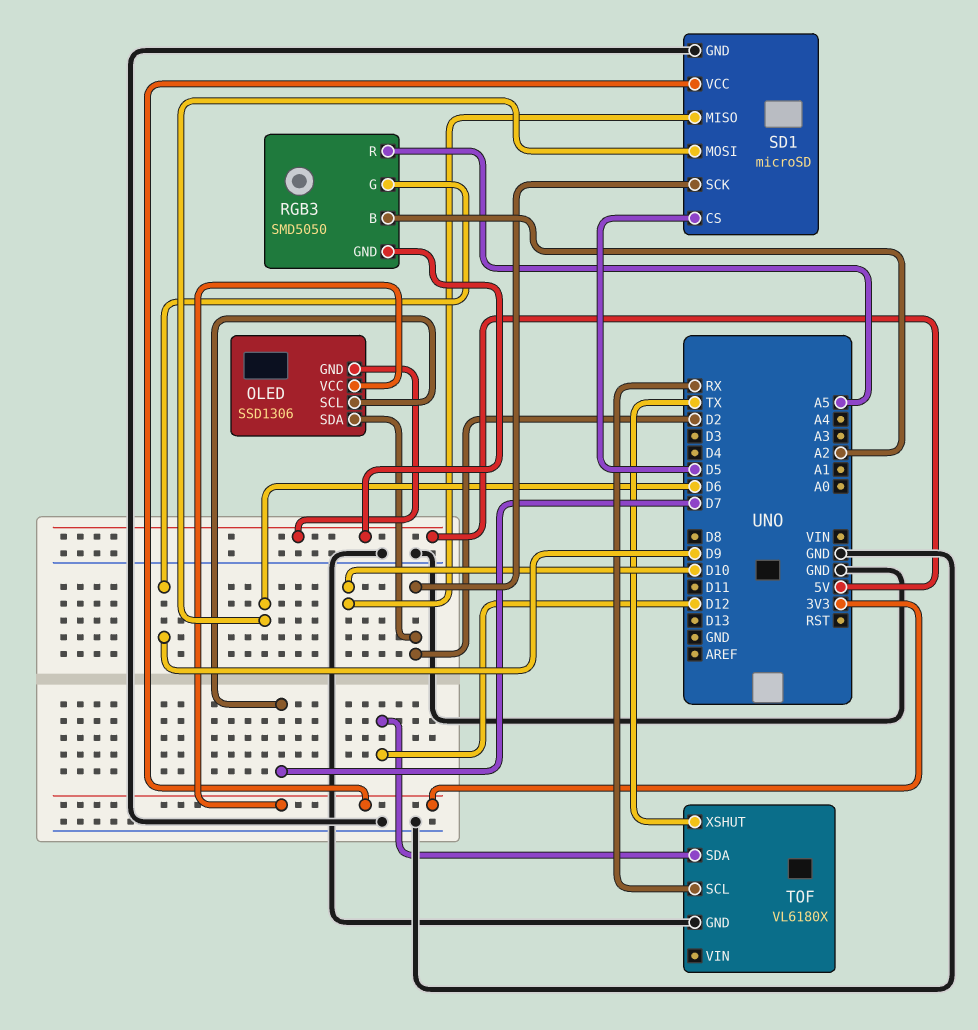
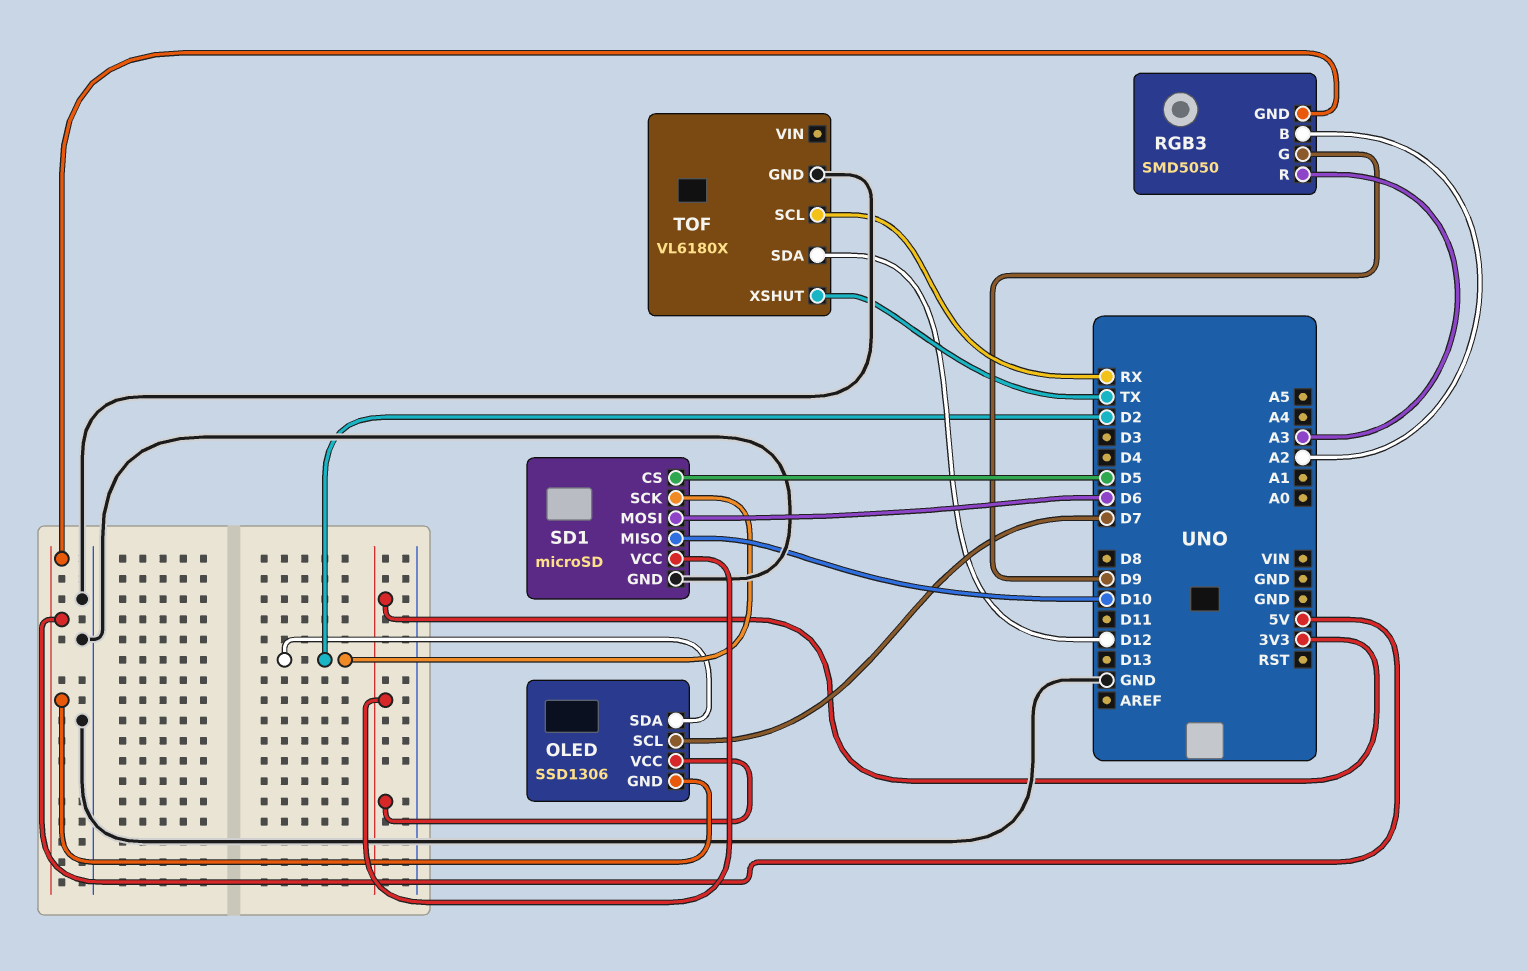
RGB3 pin R: A5 -> A3

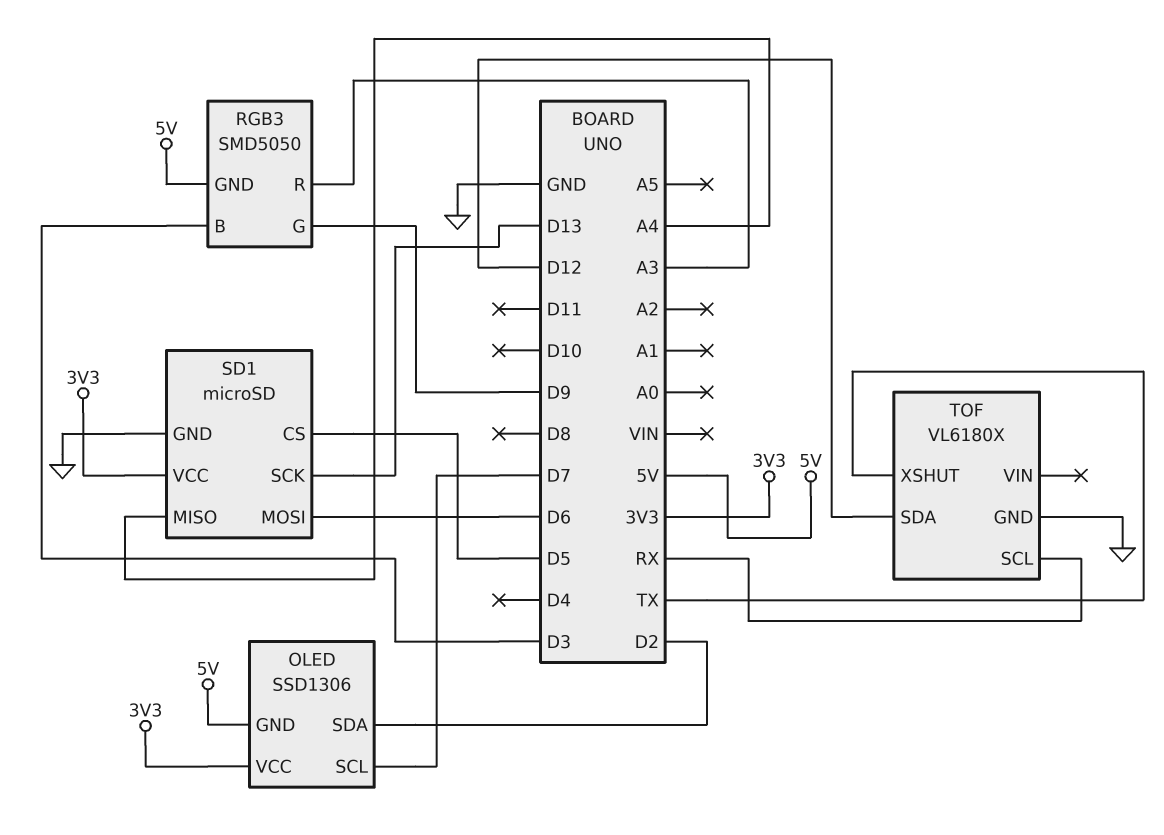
RGB3 pin B: A2 -> D3
SD1 pin MISO: D10 -> A4
SD1 pin SCK: D2 -> D13

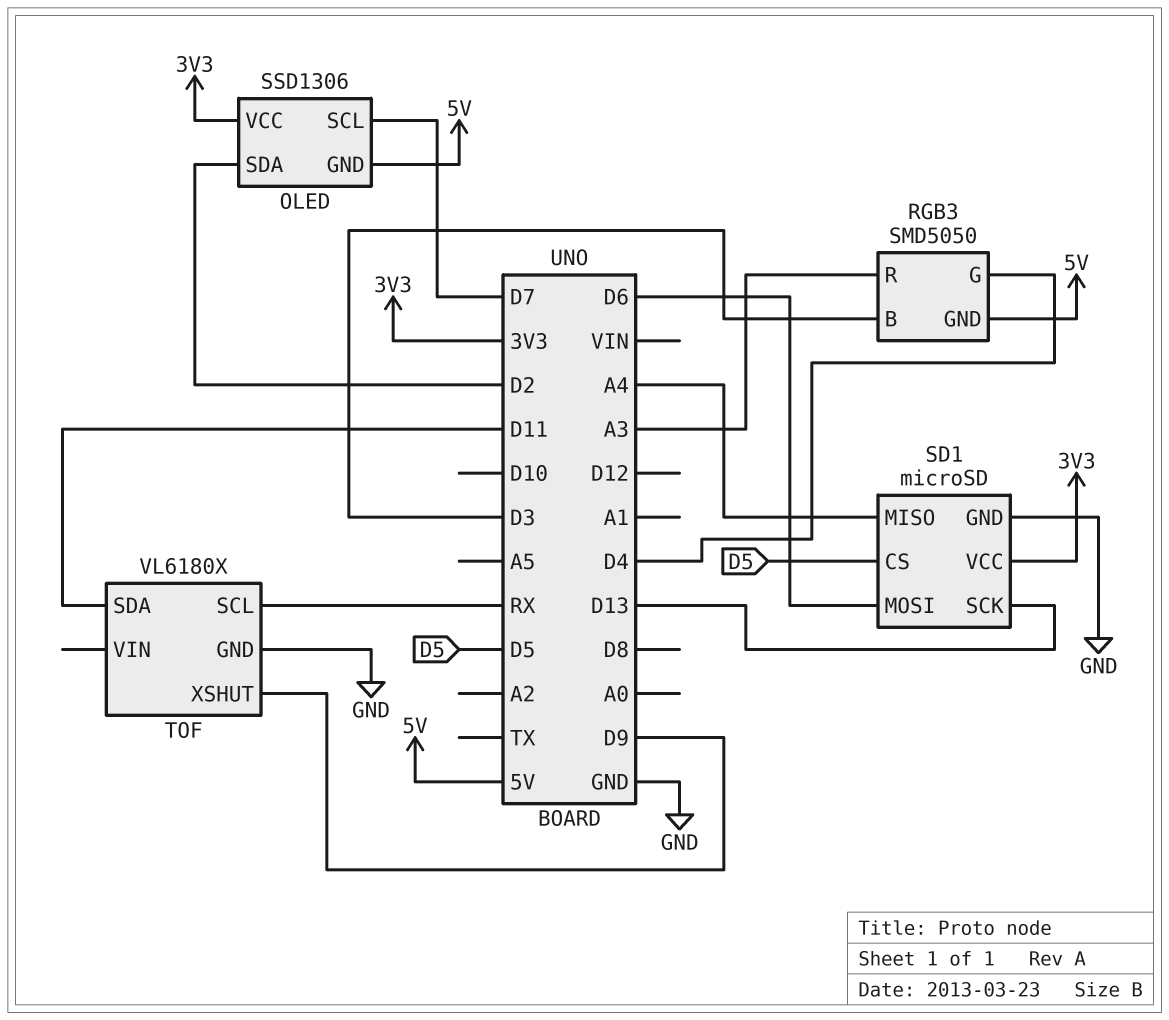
RGB3 pin G: D9 -> D4
TOF pin SDA: D12 -> D11
TOF pin XSHUT: TX -> D9

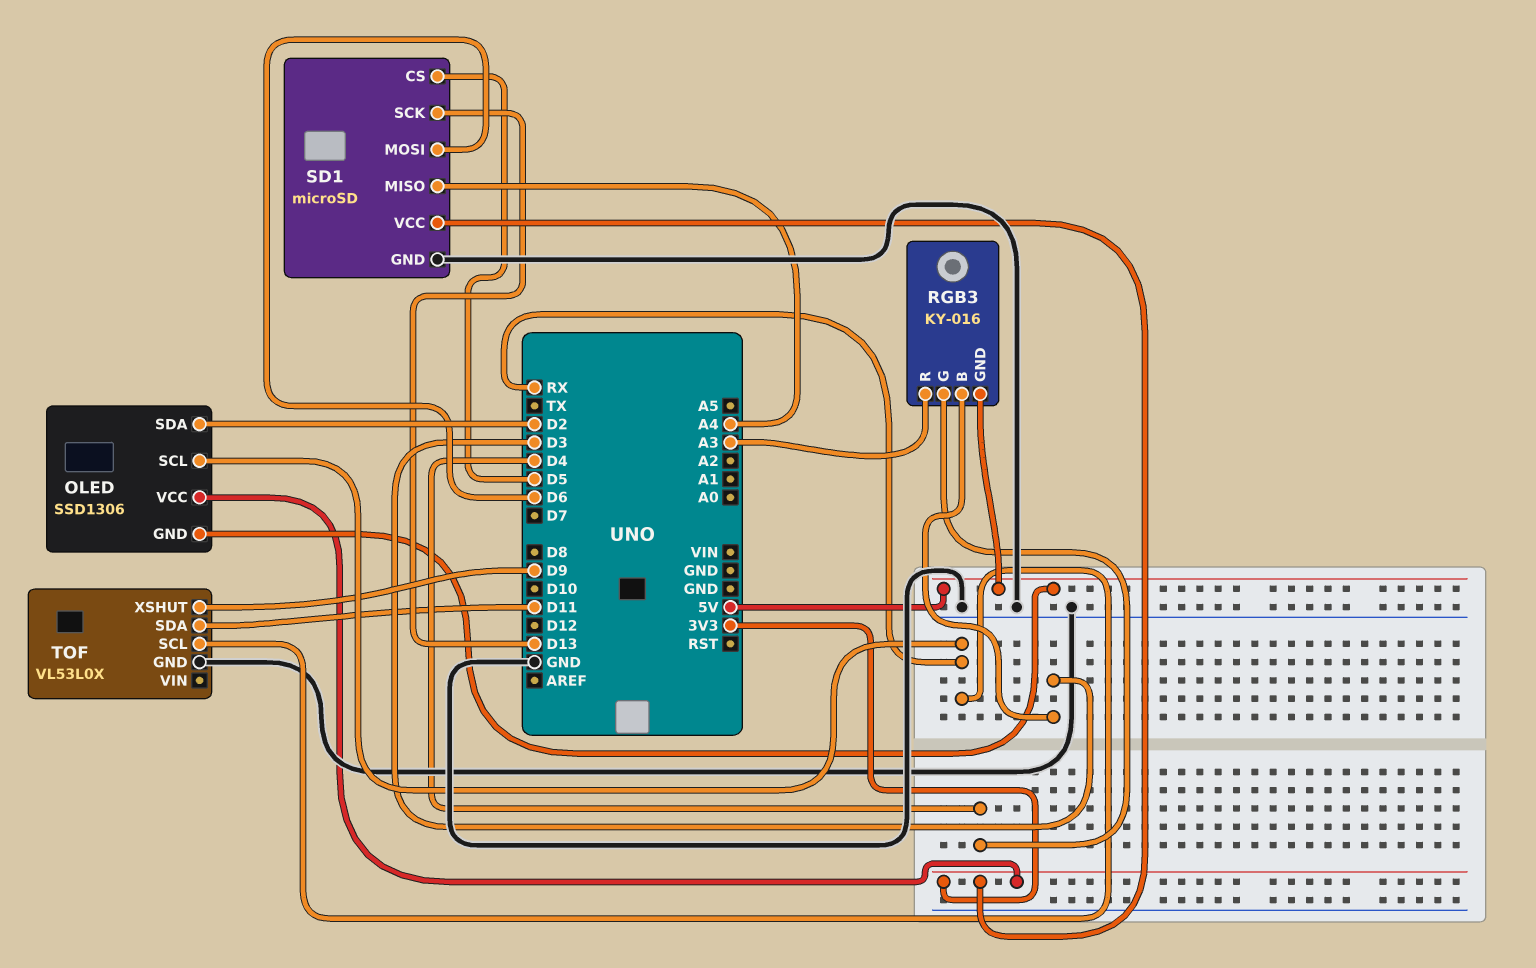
OLED pin SCL: D7 -> RX
RGB3: SMD5050 -> KY-016
TOF: VL6180X -> VL53L0X

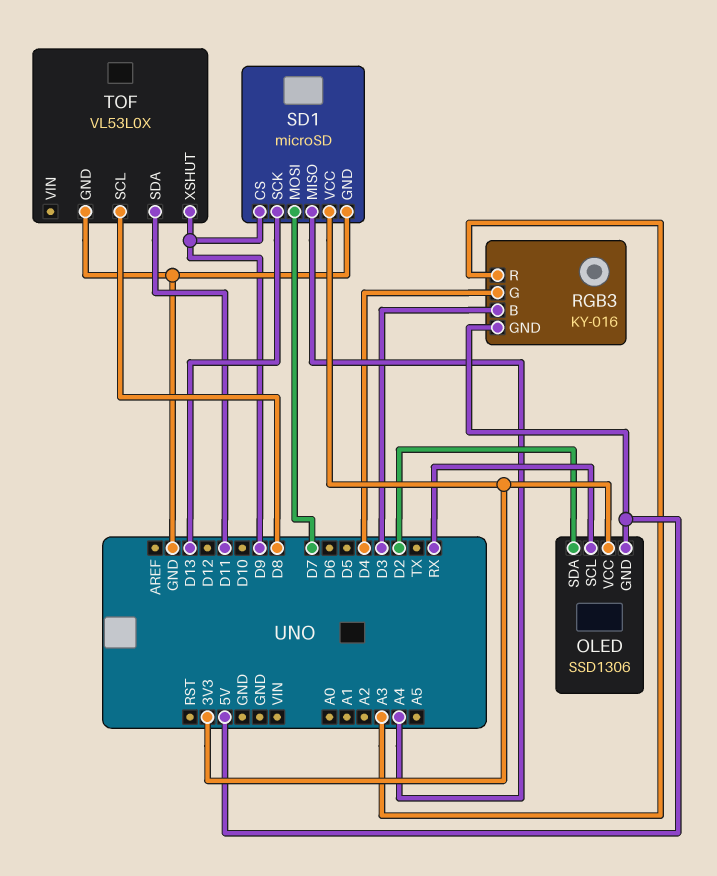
SD1 pin CS: D5 -> D9
SD1 pin MOSI: D6 -> D7
TOF pin SCL: RX -> D8

